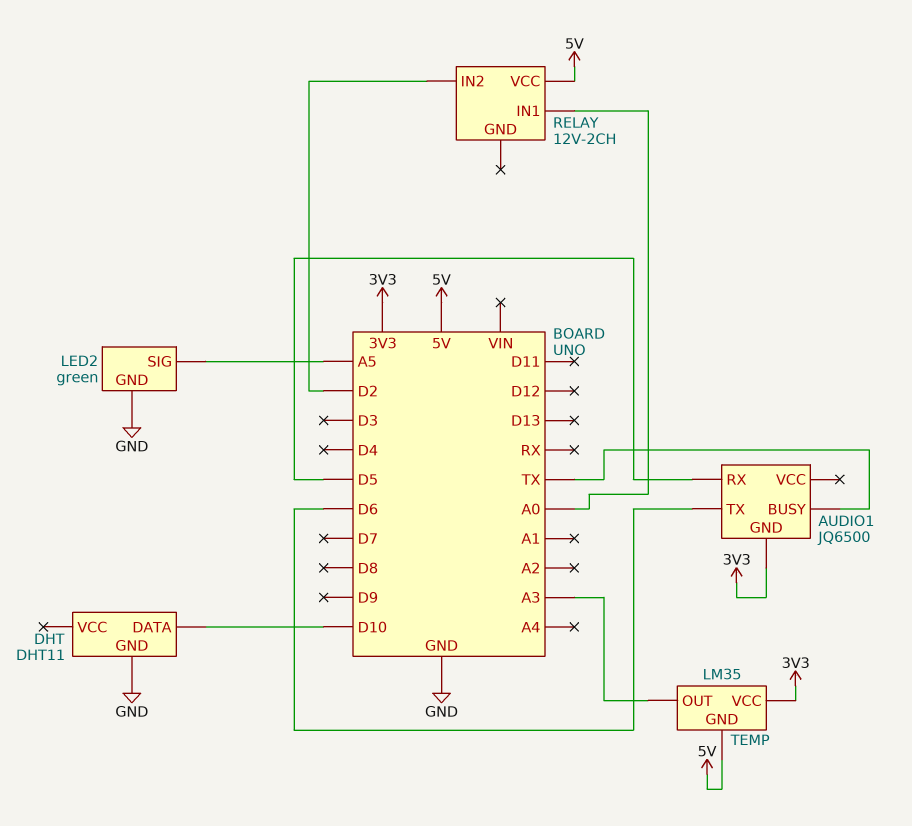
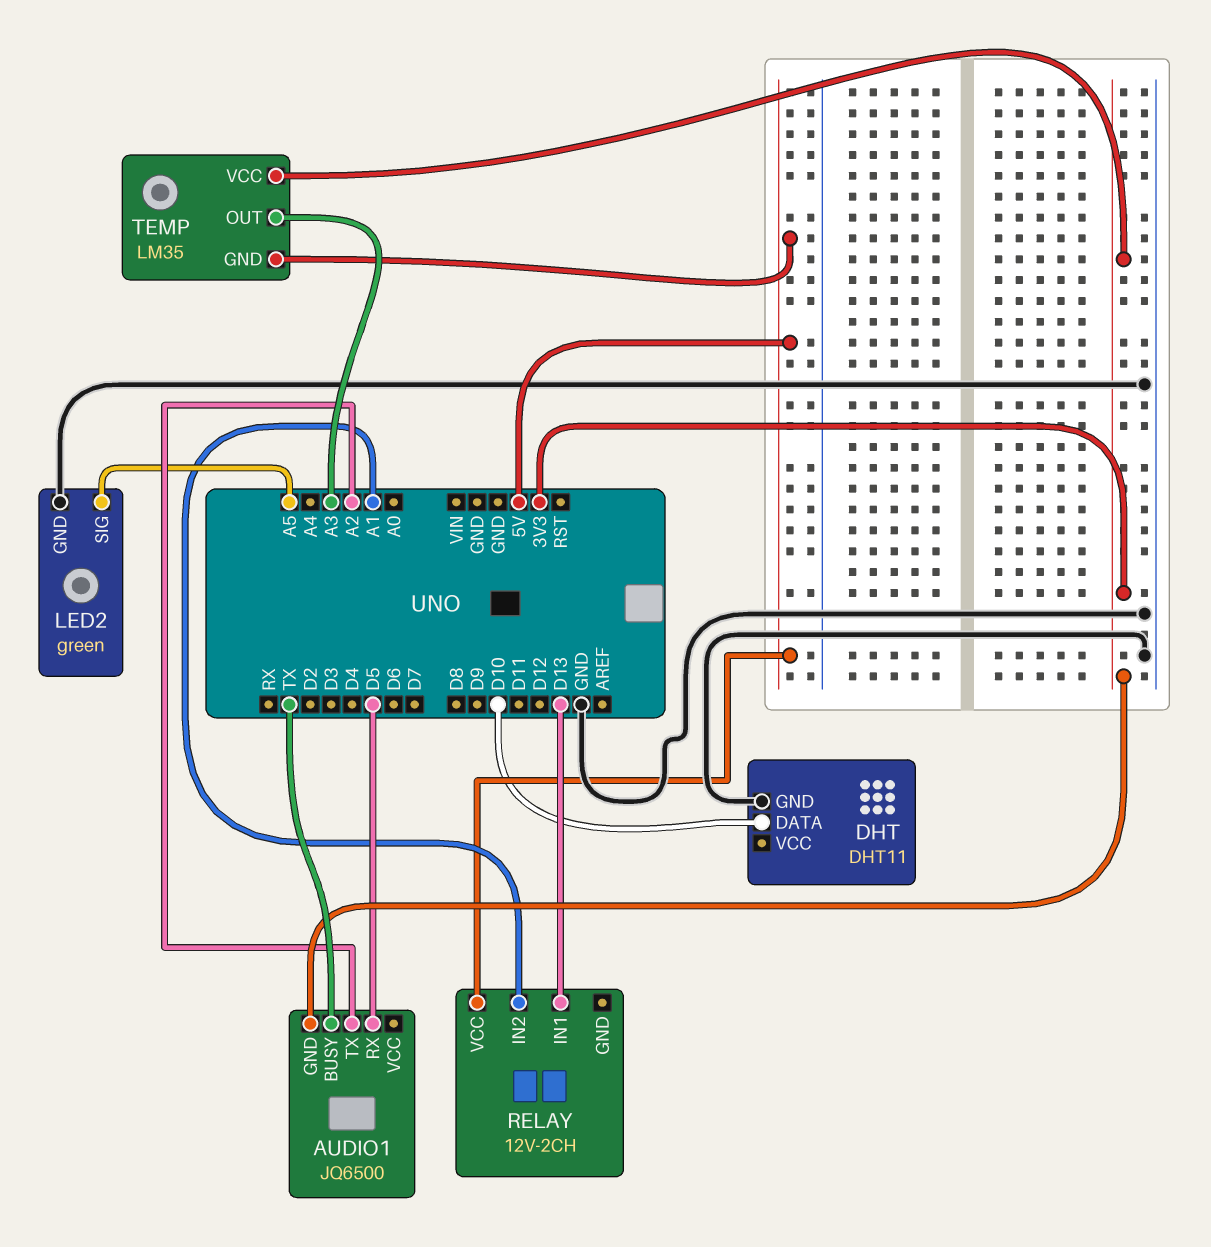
AUDIO1 pin TX: D6 -> A2
RELAY pin IN1: A0 -> D13
RELAY pin IN2: D2 -> A1

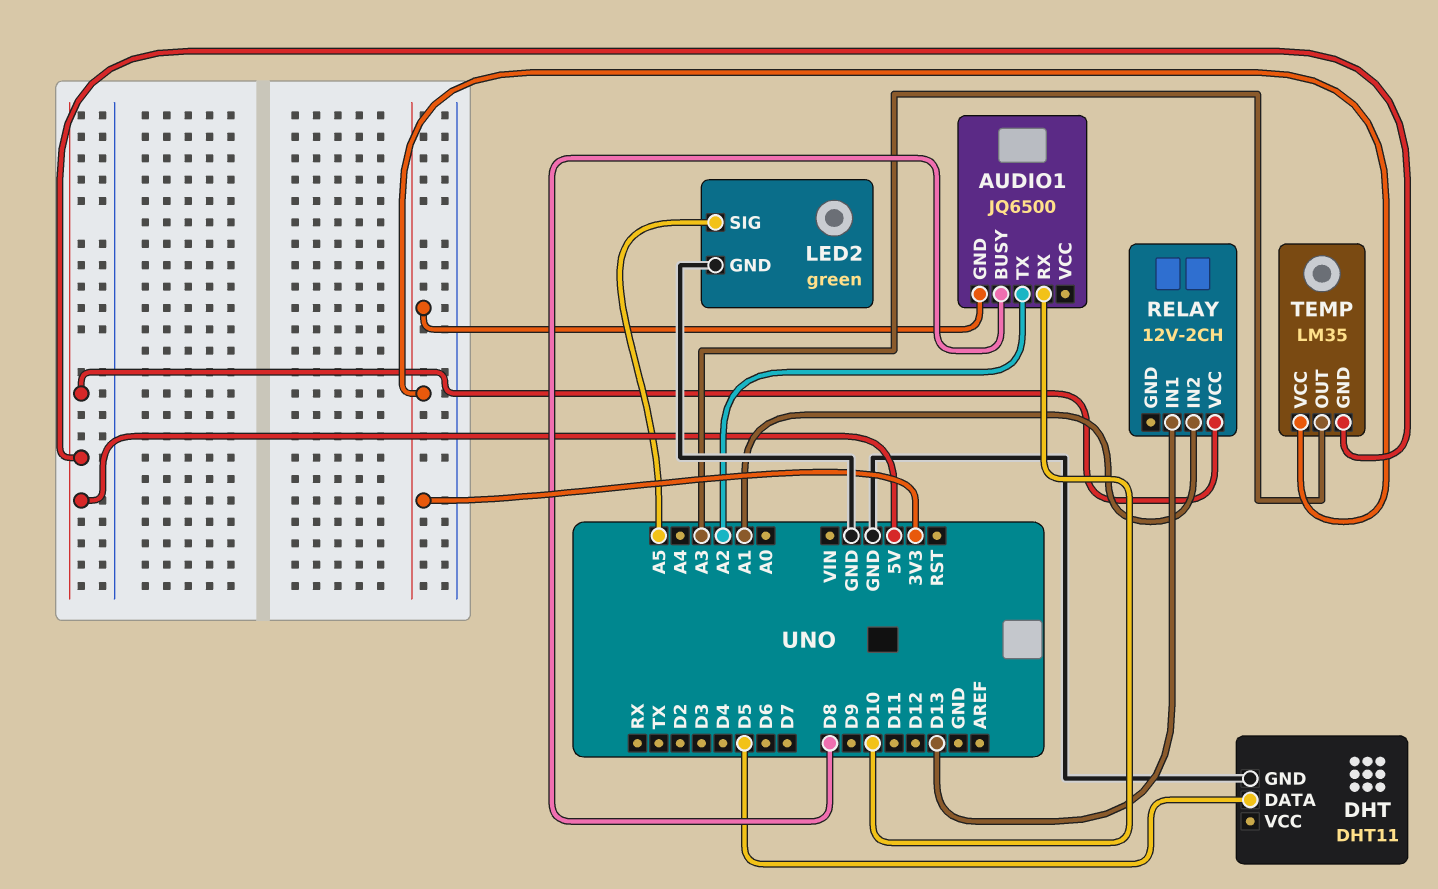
AUDIO1 pin BUSY: TX -> D8
AUDIO1 pin RX: D5 -> D10
DHT pin DATA: D10 -> D5

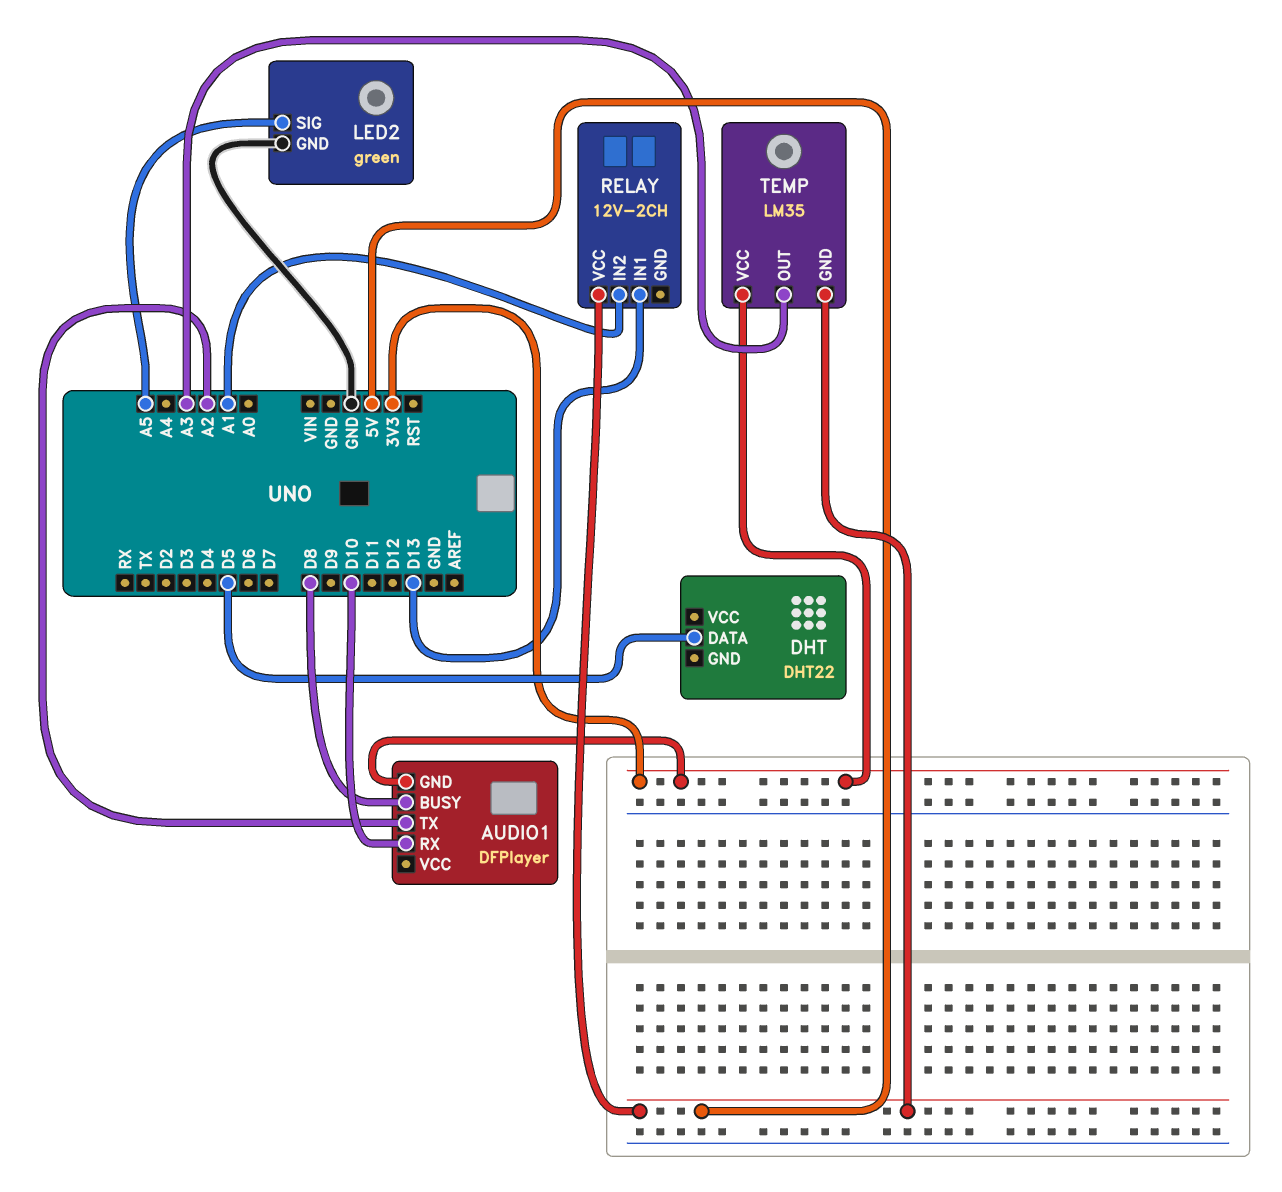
AUDIO1: JQ6500 -> DFPlayer
DHT: DHT11 -> DHT22
DHT pin GND: GND -> none

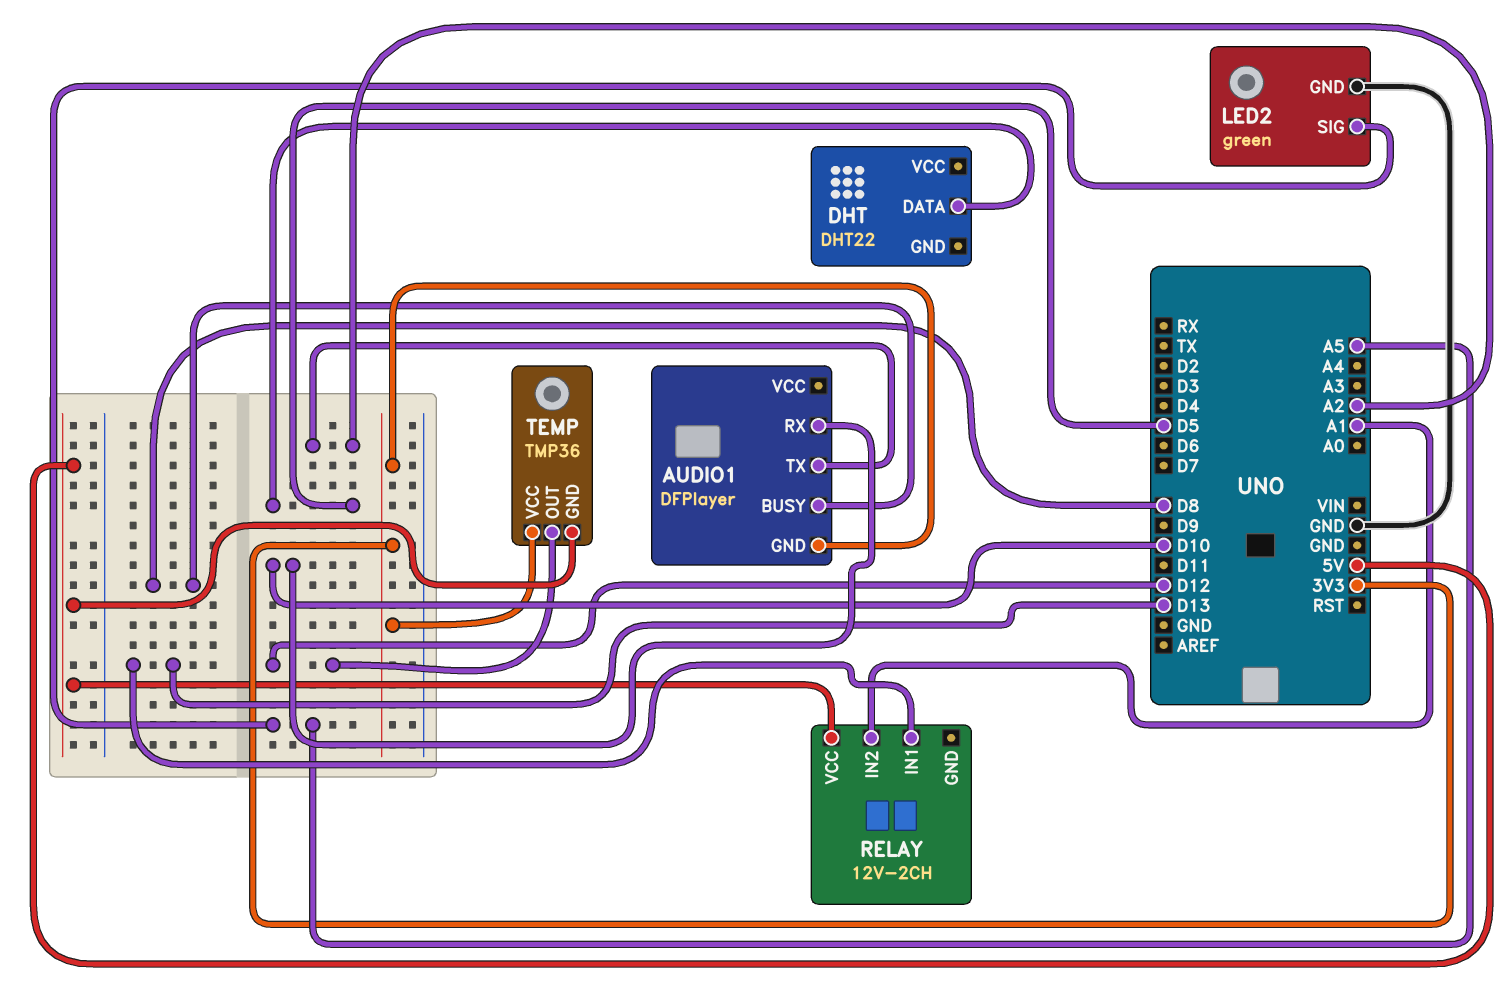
TEMP: LM35 -> TMP36
TEMP pin OUT: A3 -> D12

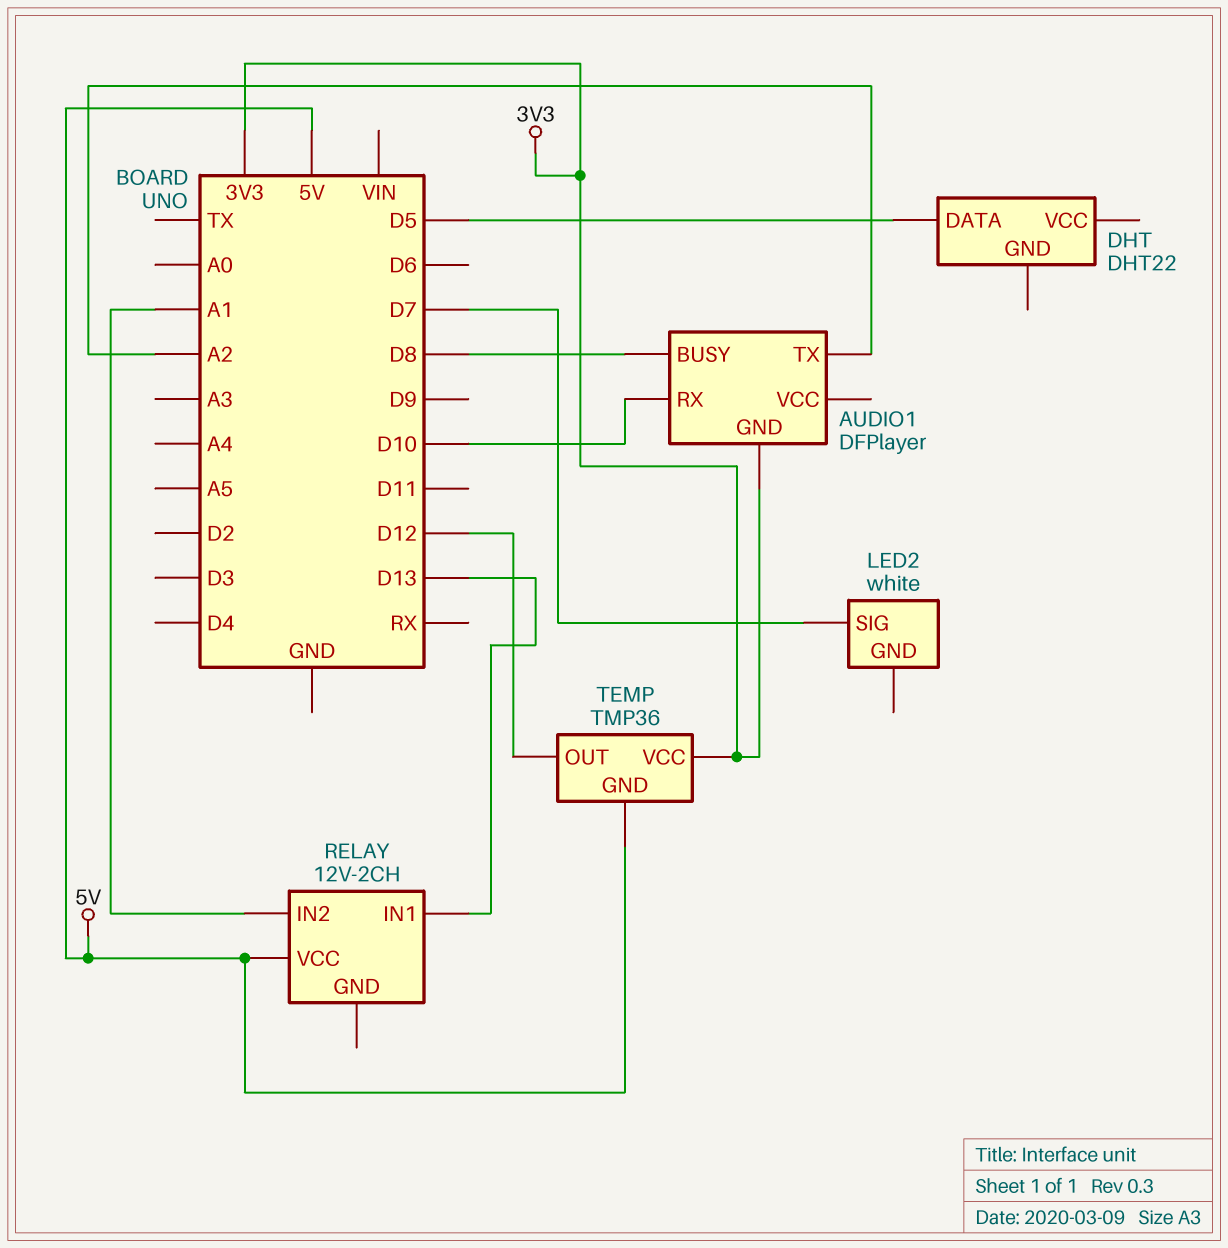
LED2: green -> white
LED2 pin GND: GND -> none
LED2 pin SIG: A5 -> D7

